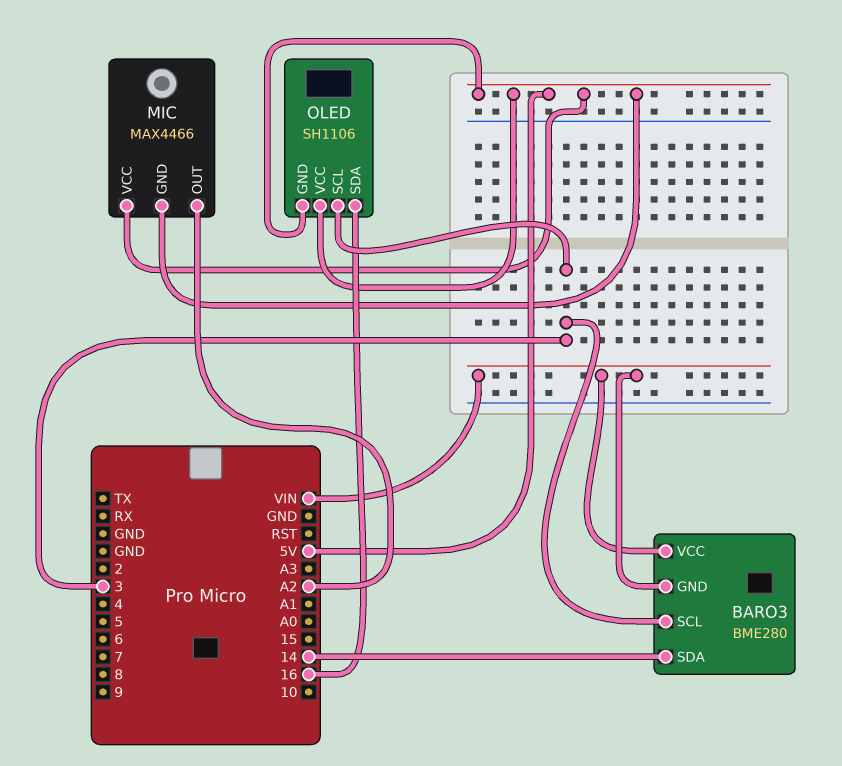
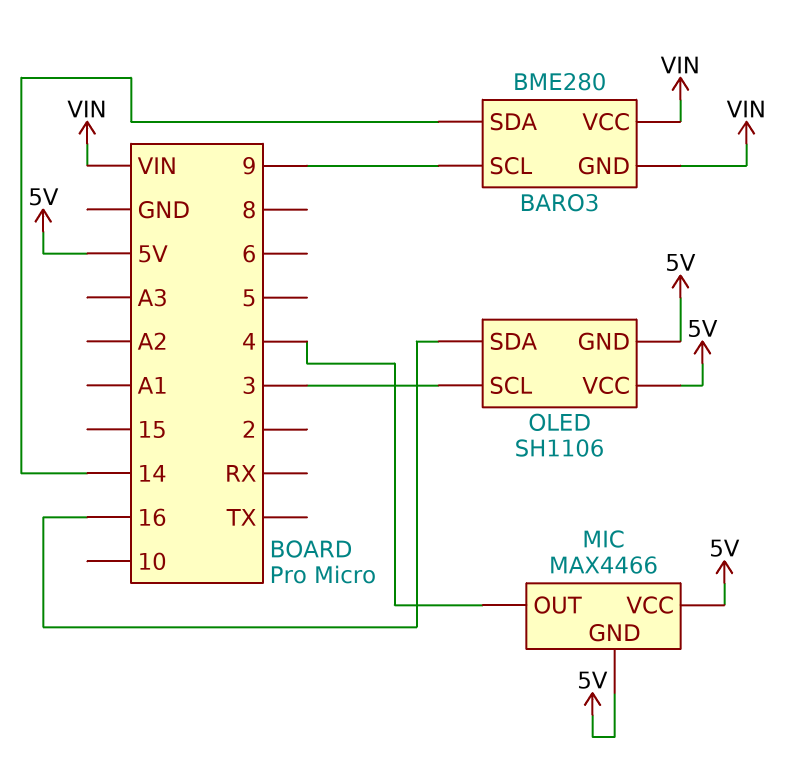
BARO3 pin SCL: 3 -> 9
MIC pin OUT: A2 -> 4

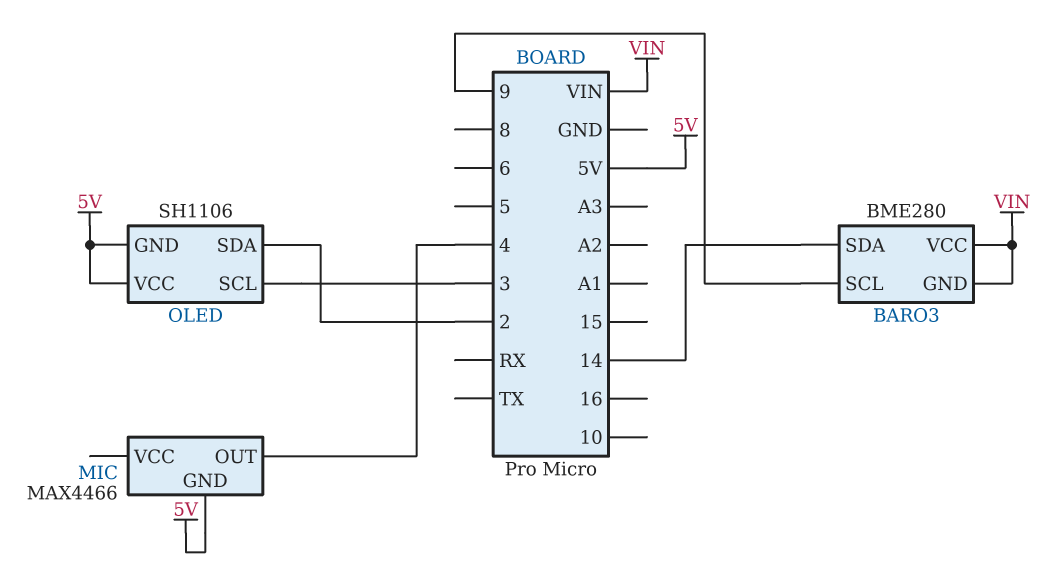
MIC pin VCC: 5V -> none
OLED pin SDA: 16 -> 2

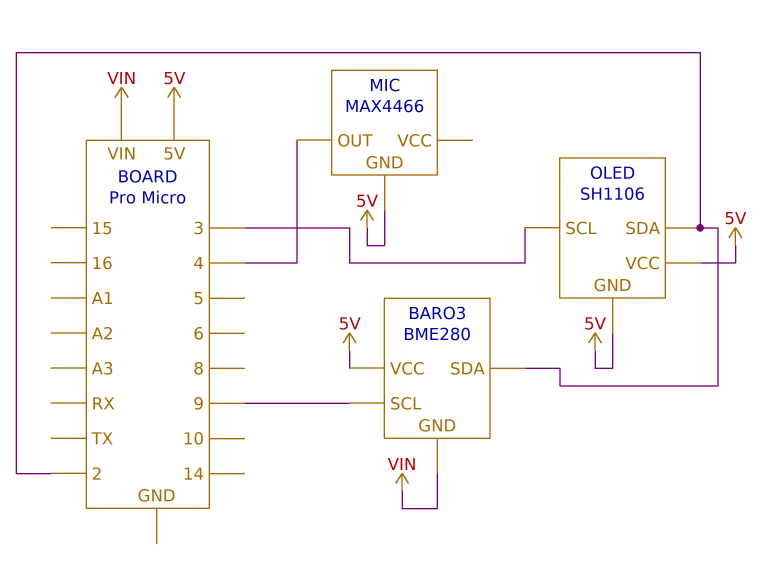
BARO3 pin SDA: 14 -> 2
BARO3 pin VCC: VIN -> 5V

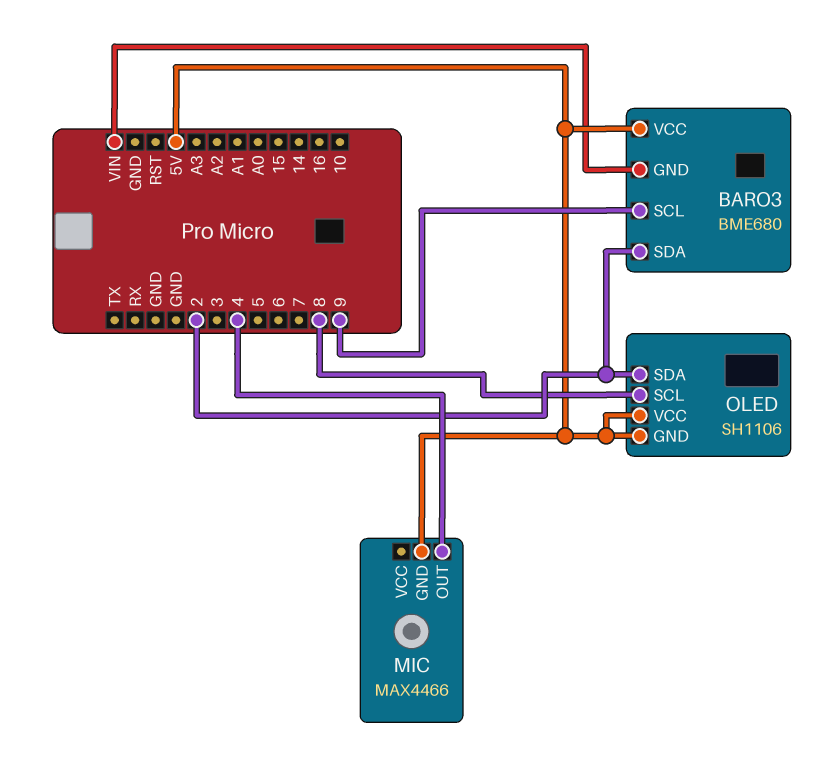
BARO3: BME280 -> BME680
OLED pin SCL: 3 -> 8

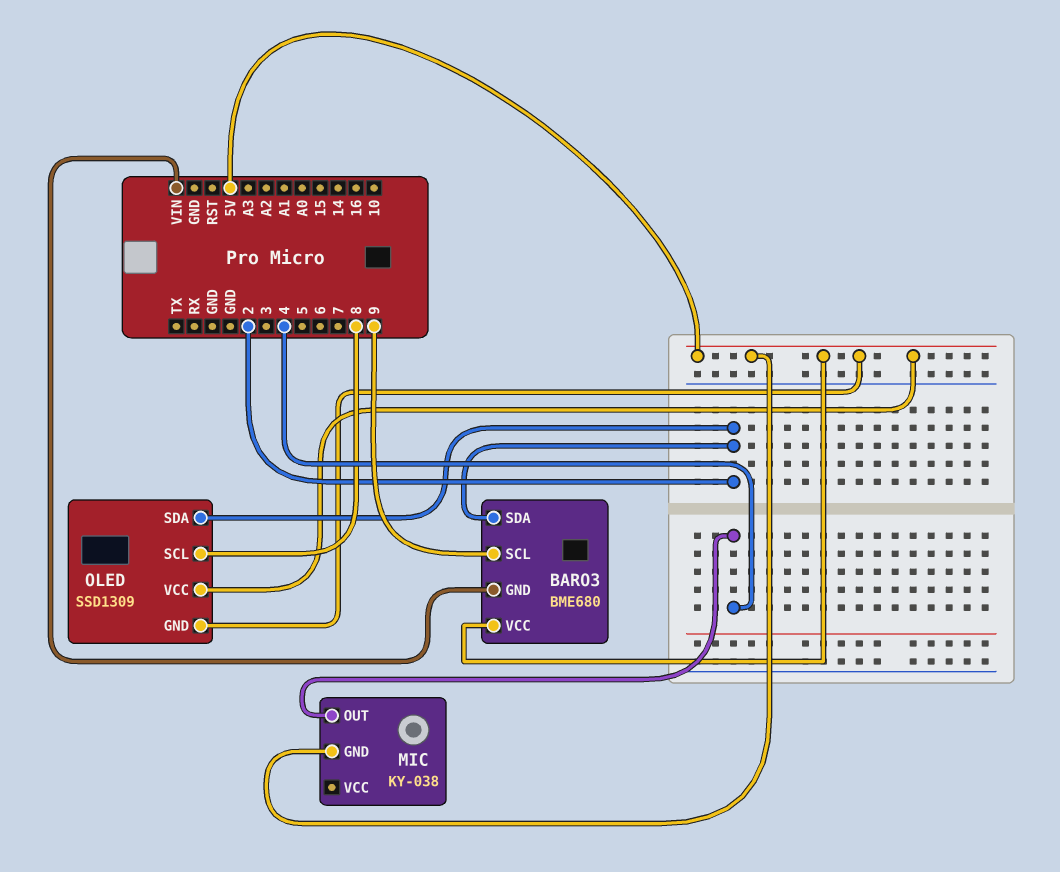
MIC: MAX4466 -> KY-038
OLED: SH1106 -> SSD1309

